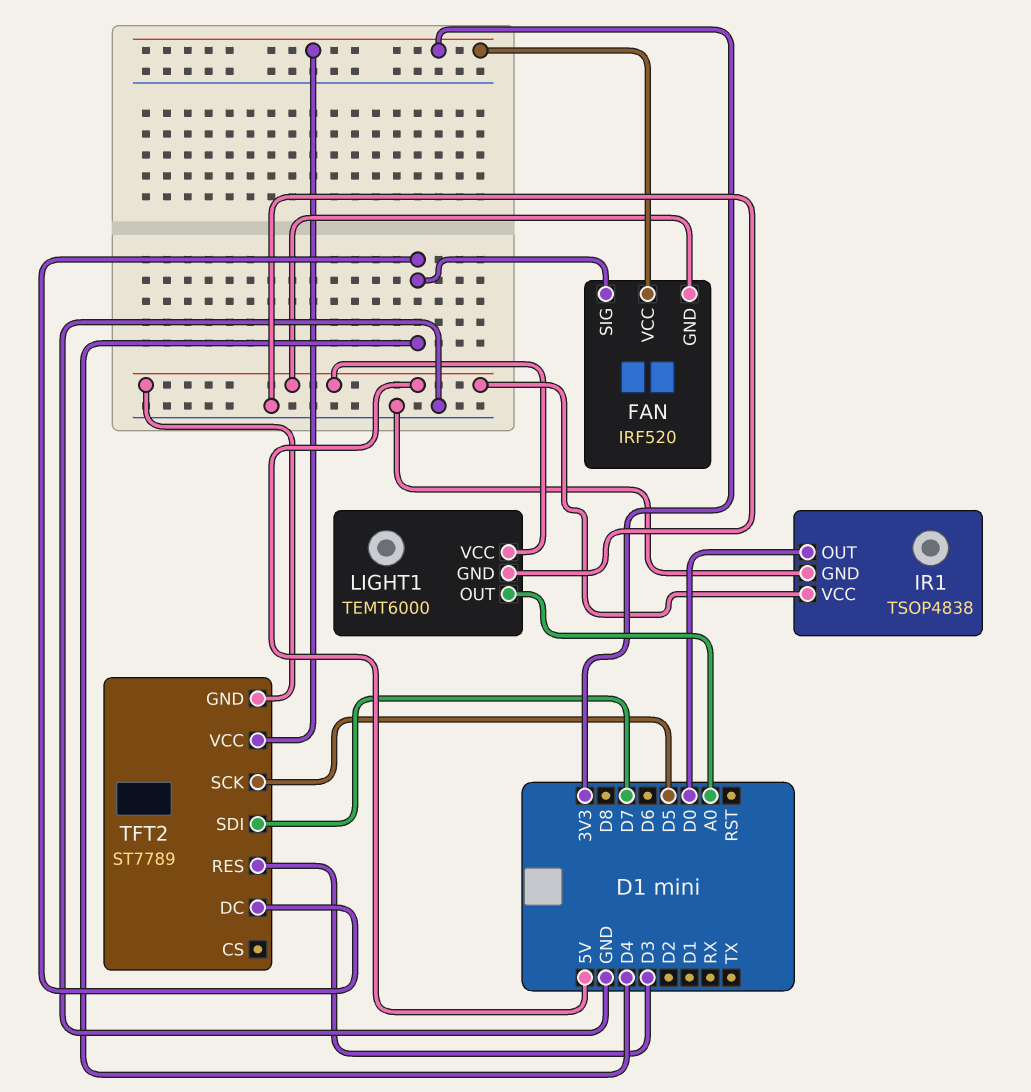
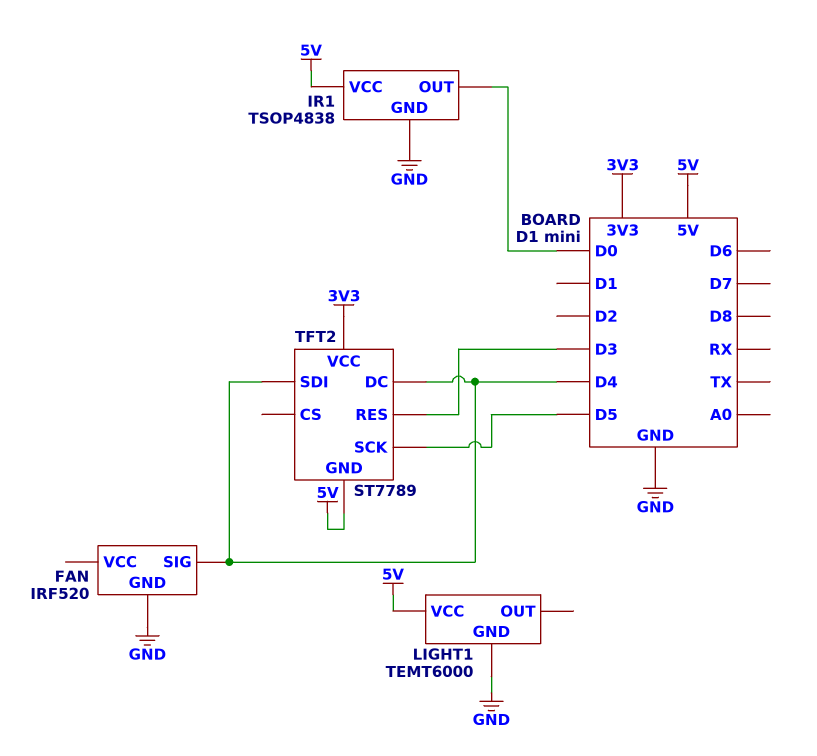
FAN pin GND: 5V -> GND
FAN pin VCC: 3V3 -> none
LIGHT1 pin OUT: A0 -> none
TFT2 pin SDI: D7 -> D4

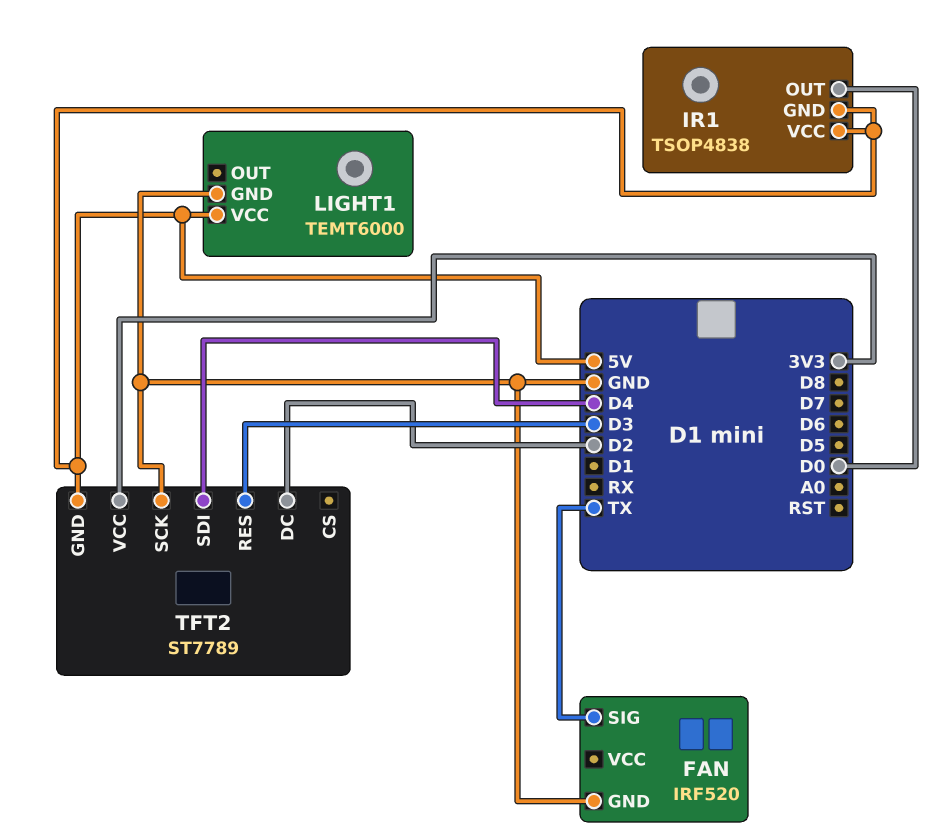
FAN pin SIG: D4 -> TX
IR1 pin GND: GND -> 5V
TFT2 pin DC: D4 -> D2
TFT2 pin SCK: D5 -> GND

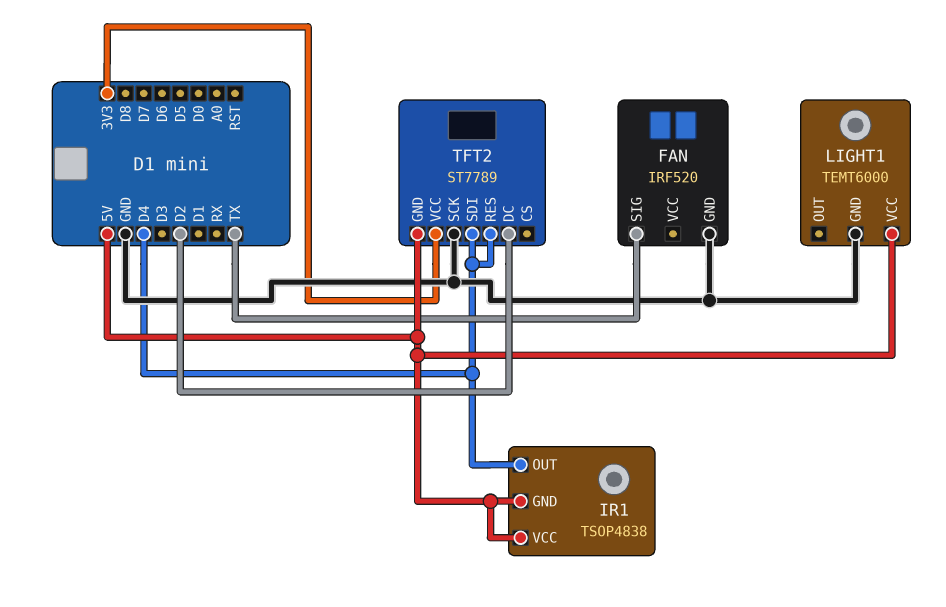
IR1 pin OUT: D0 -> D4
TFT2 pin RES: D3 -> D4

